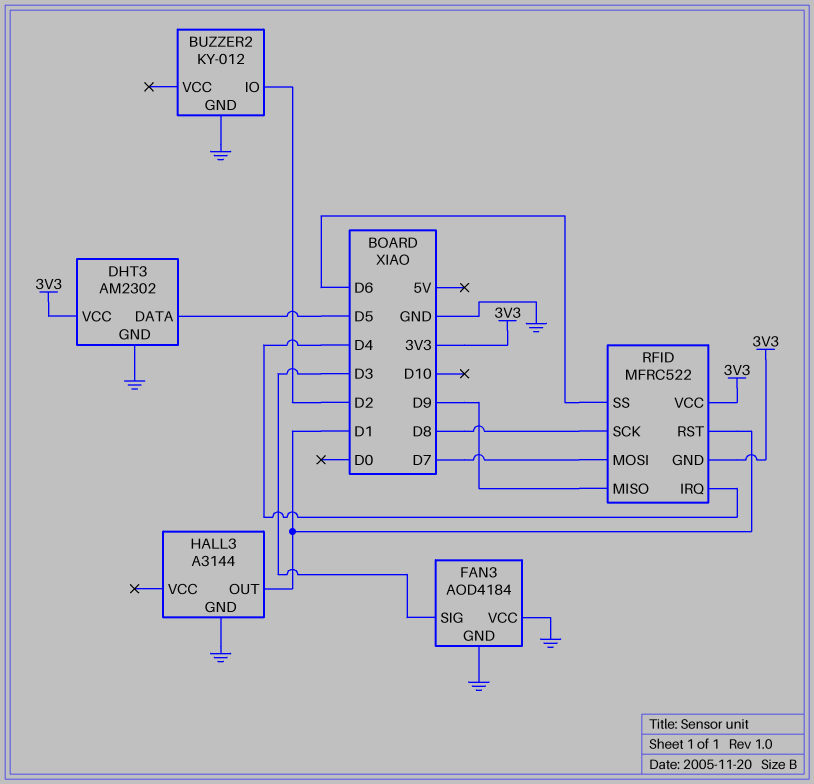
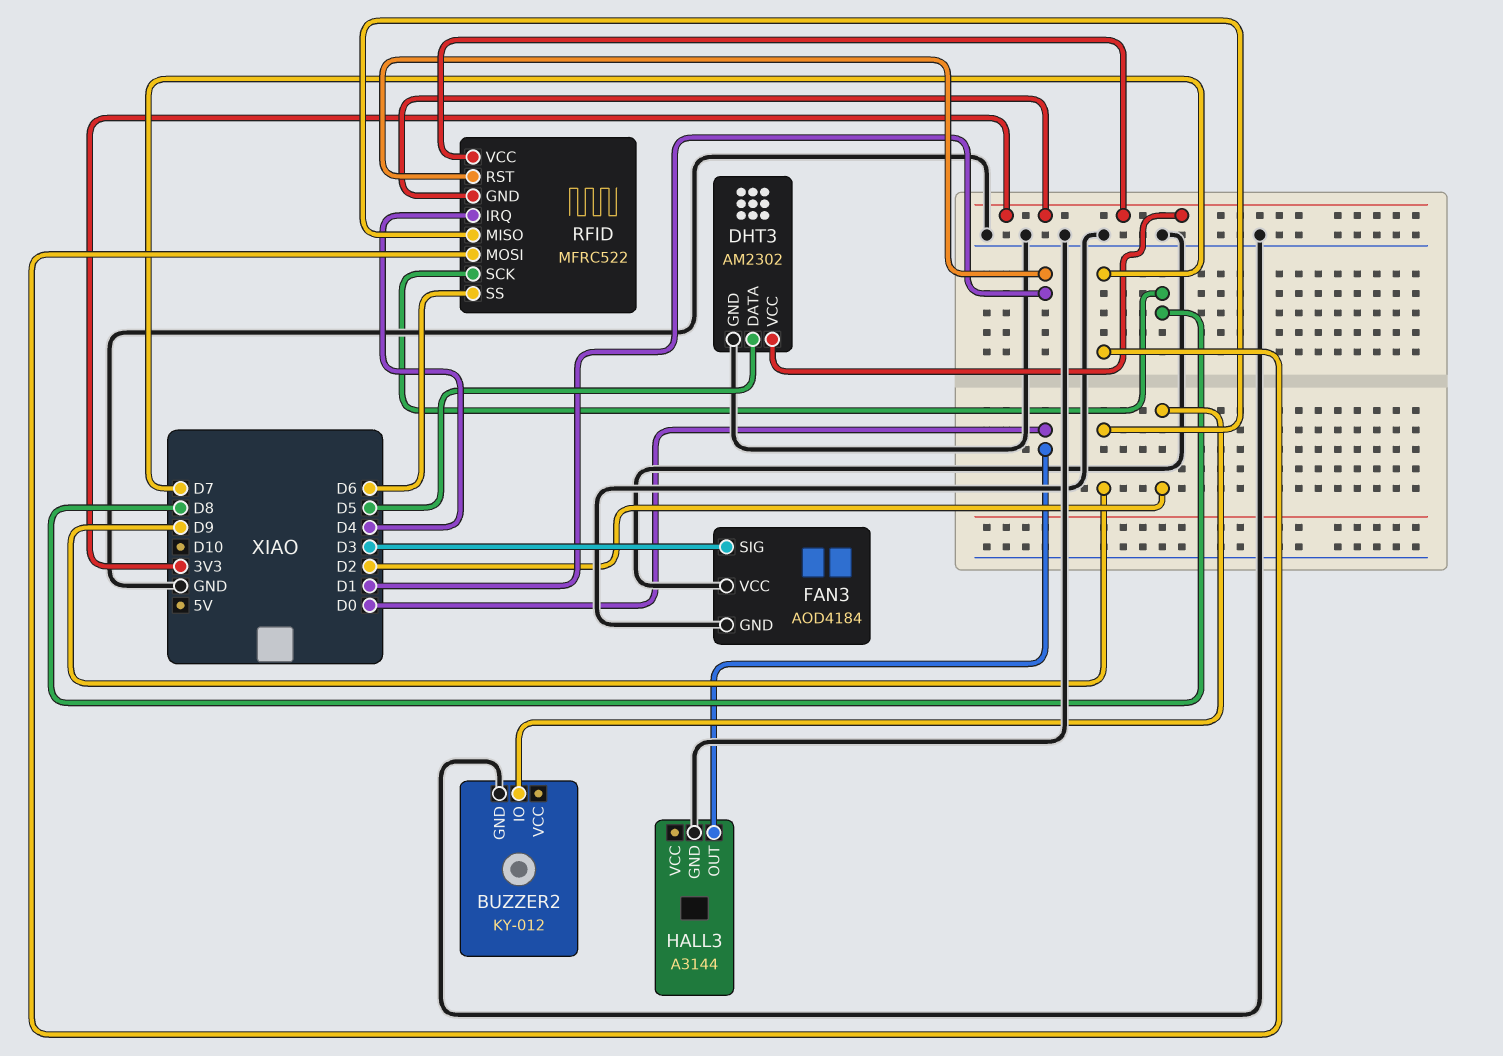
HALL3 pin OUT: D1 -> D0

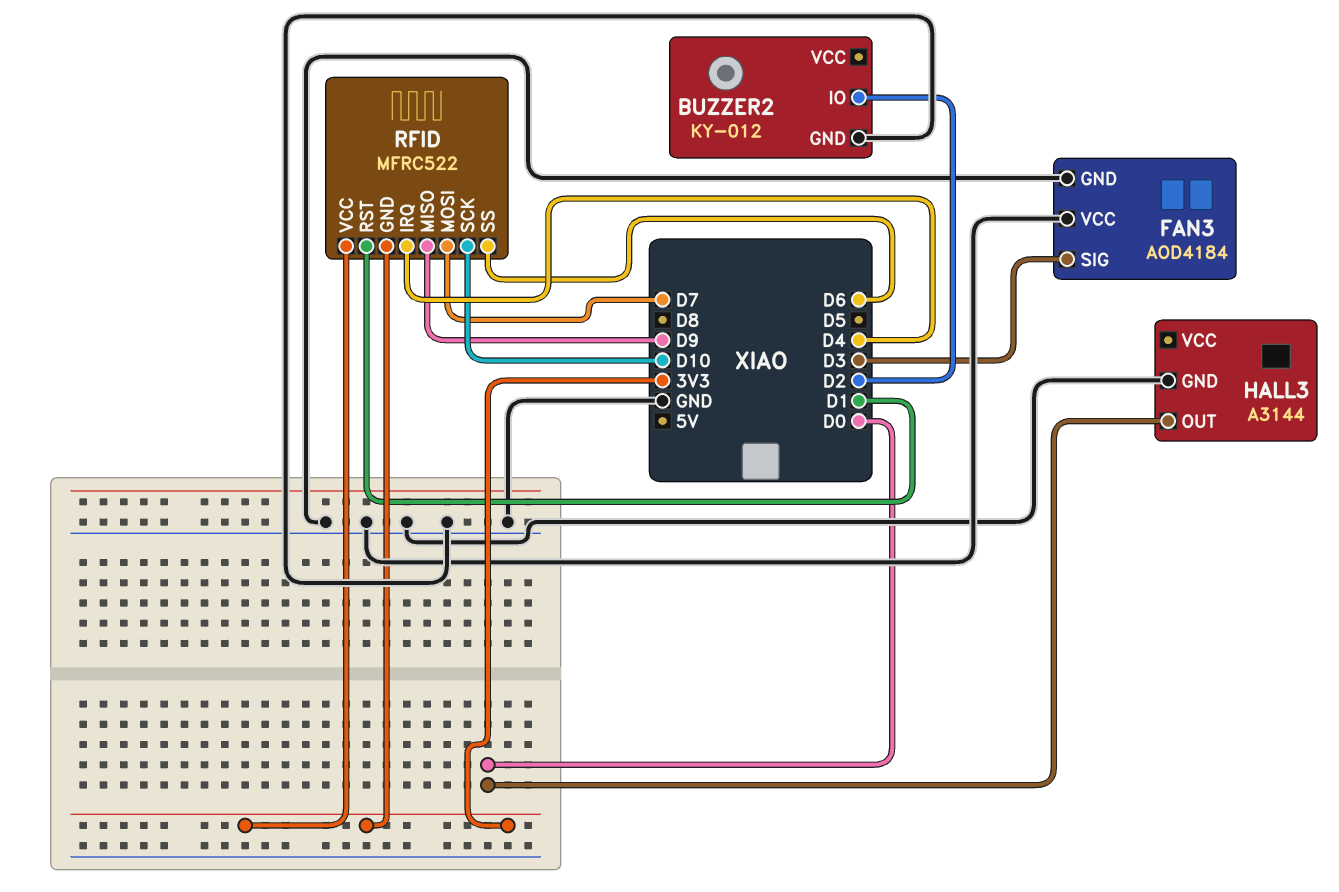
DHT3: AM2302 -> none
DHT3 pin DATA: D5 -> none
DHT3 pin GND: GND -> none
DHT3 pin VCC: 3V3 -> none
RFID pin SCK: D8 -> D10

